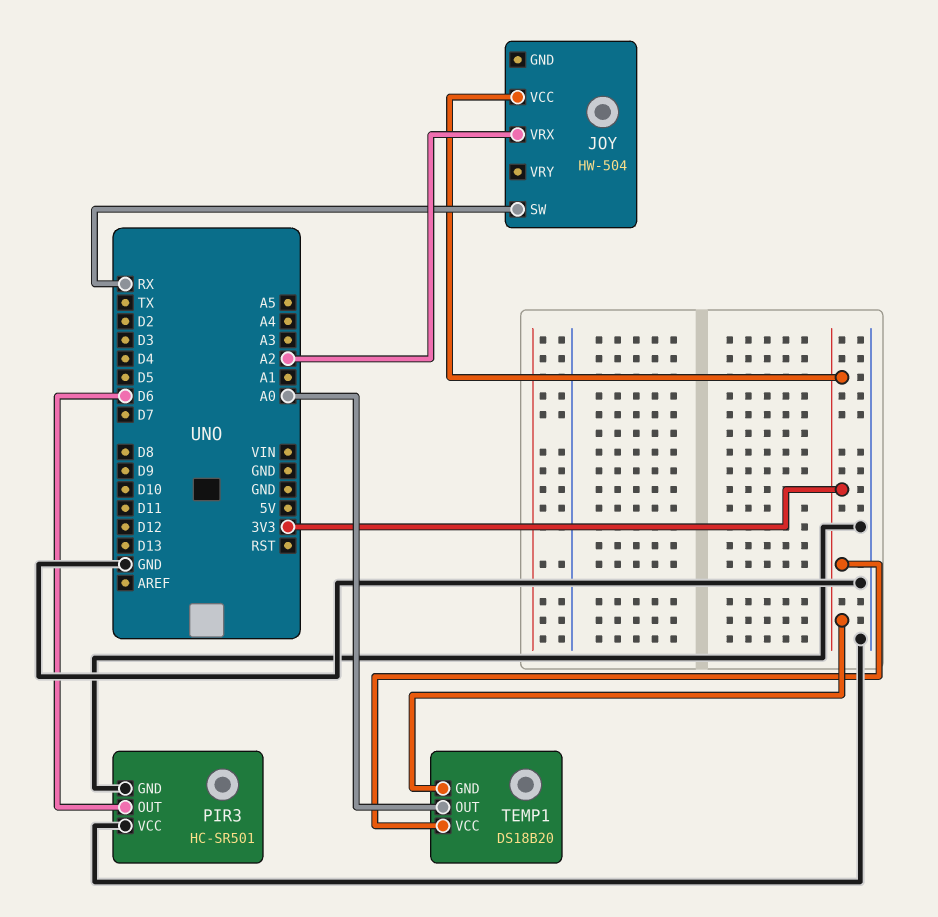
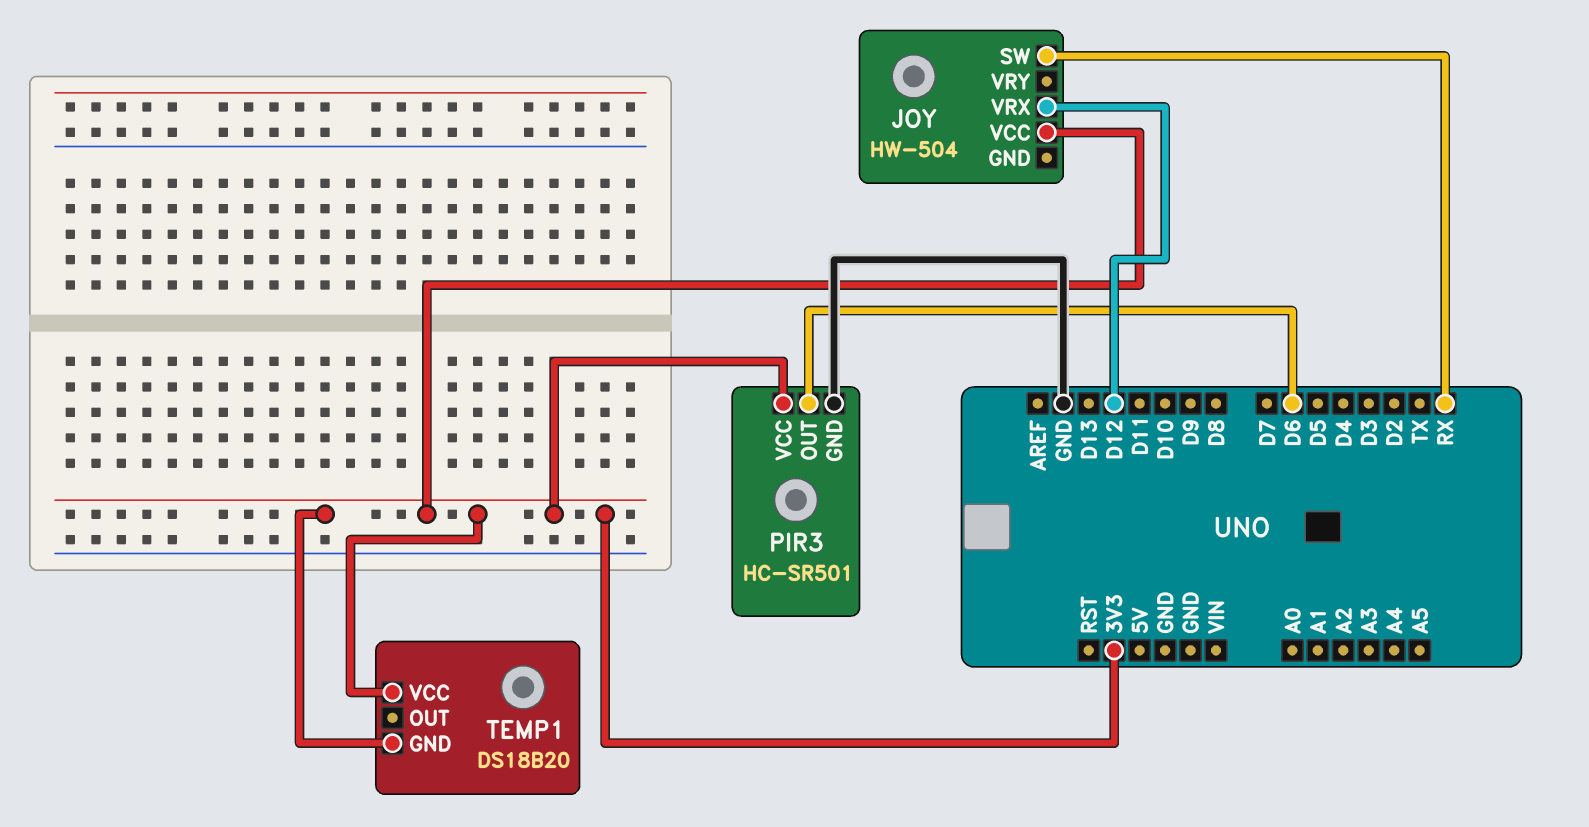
JOY pin VRX: A2 -> D12
PIR3 pin VCC: GND -> 3V3
TEMP1 pin OUT: A0 -> none

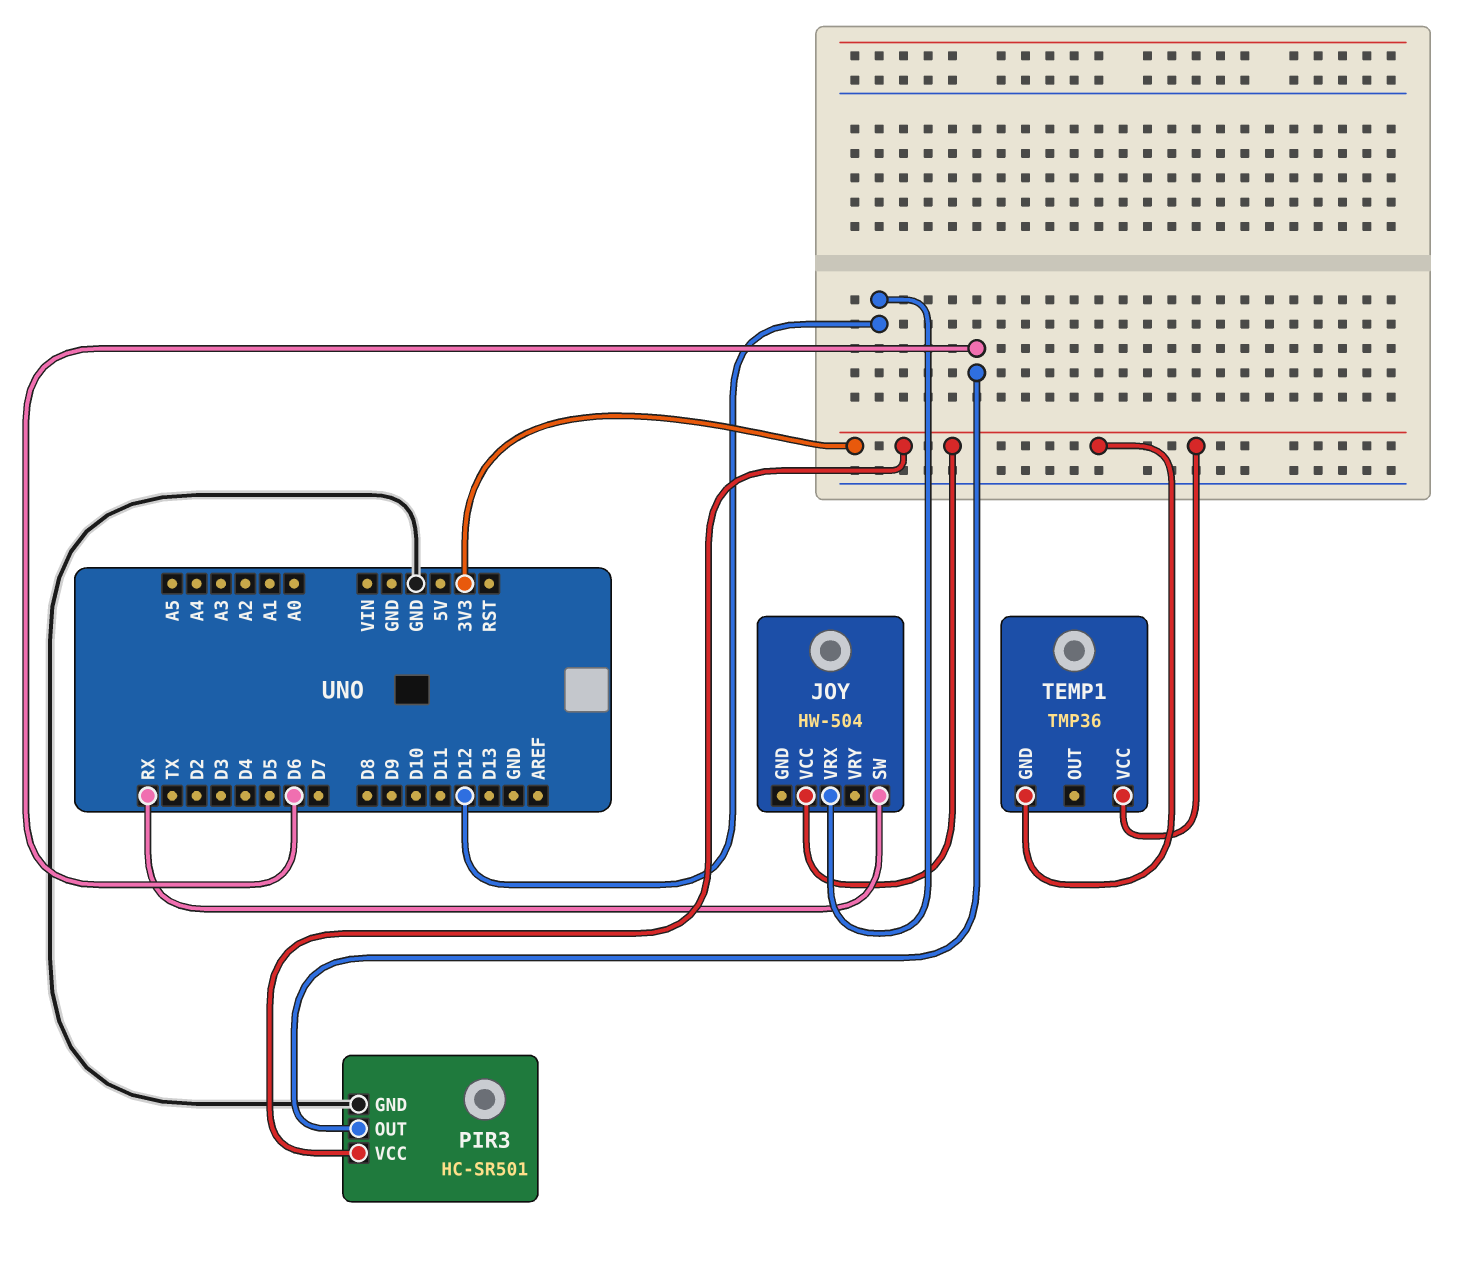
TEMP1: DS18B20 -> TMP36

